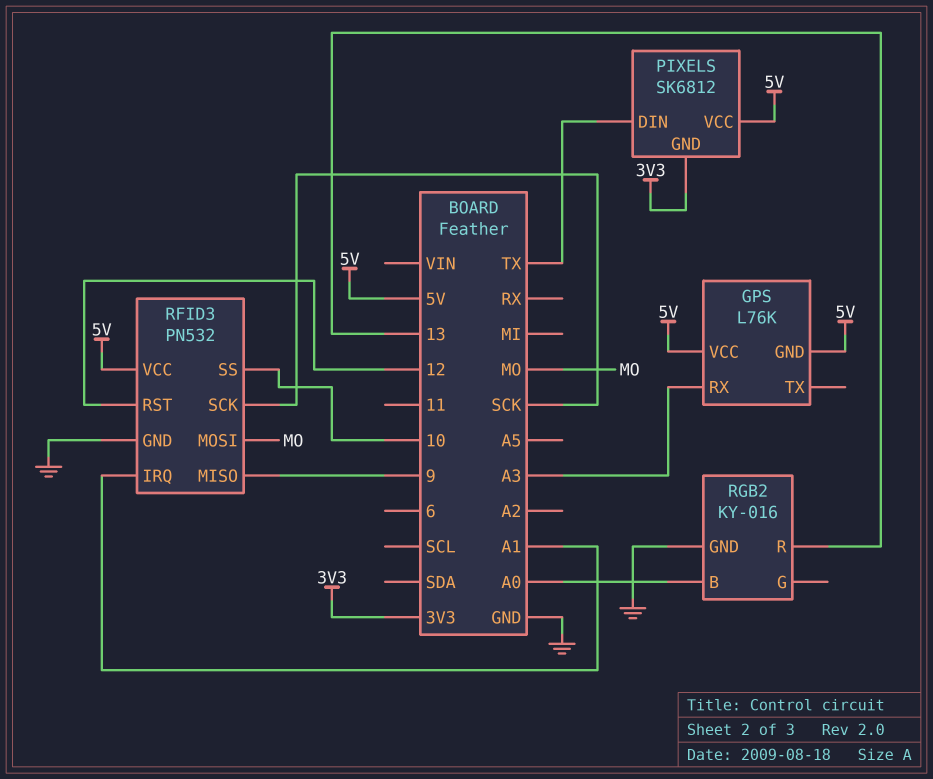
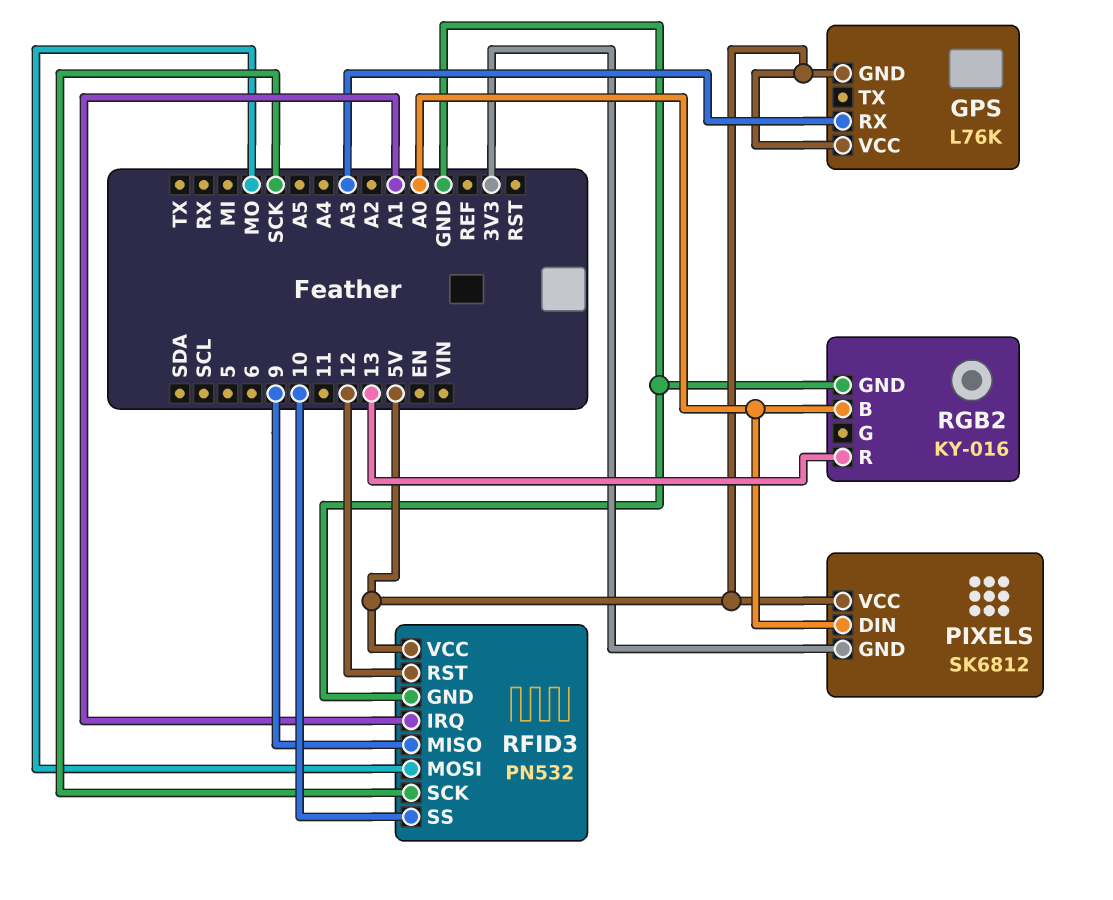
PIXELS pin DIN: TX -> A0

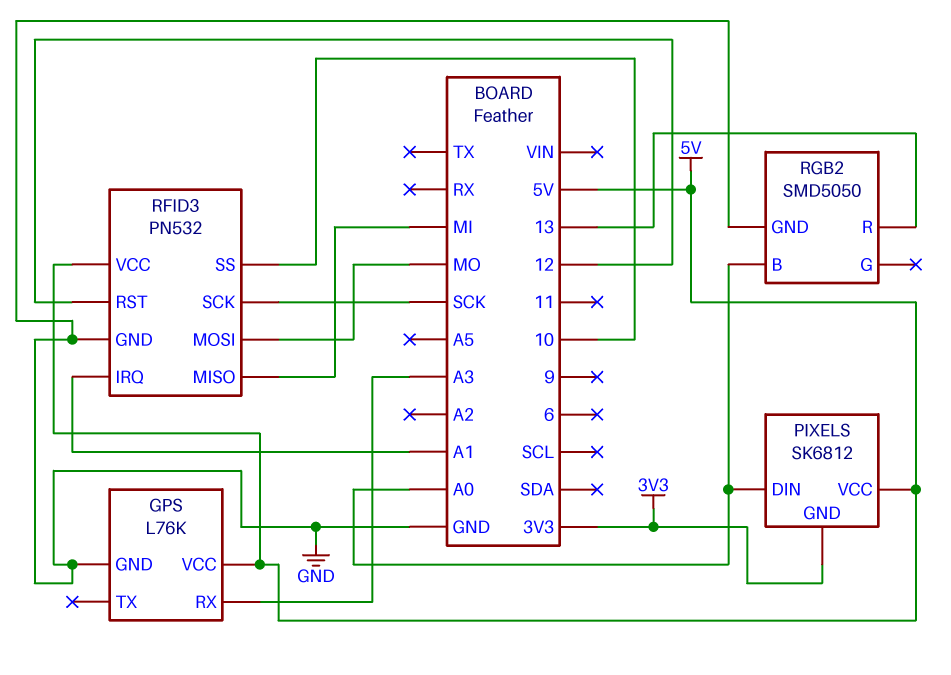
GPS pin GND: 5V -> GND
RFID3 pin MISO: 9 -> MI
RGB2: KY-016 -> SMD5050

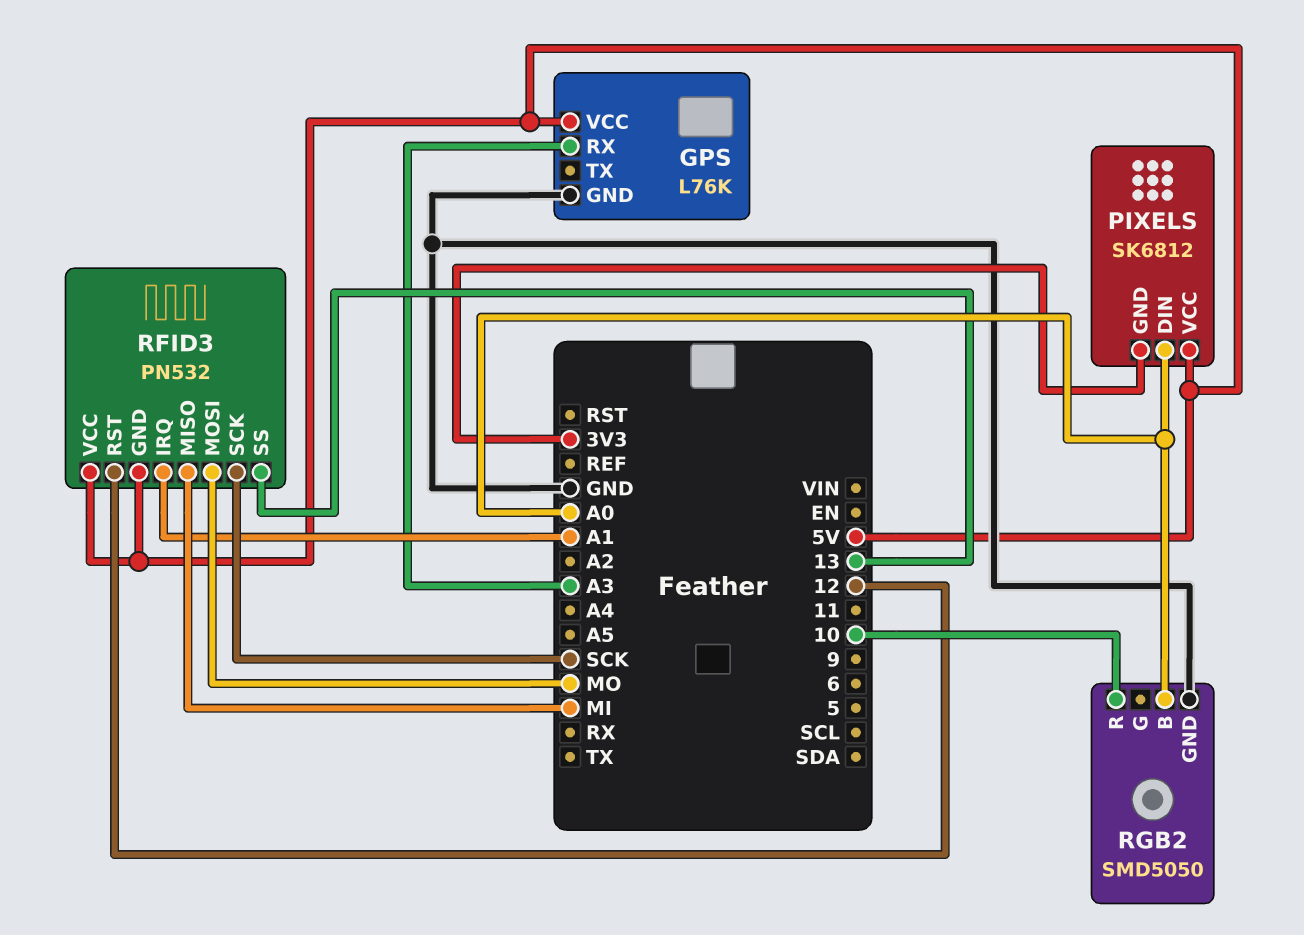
RFID3 pin GND: GND -> 5V
RFID3 pin SS: 10 -> 13
RGB2 pin R: 13 -> 10

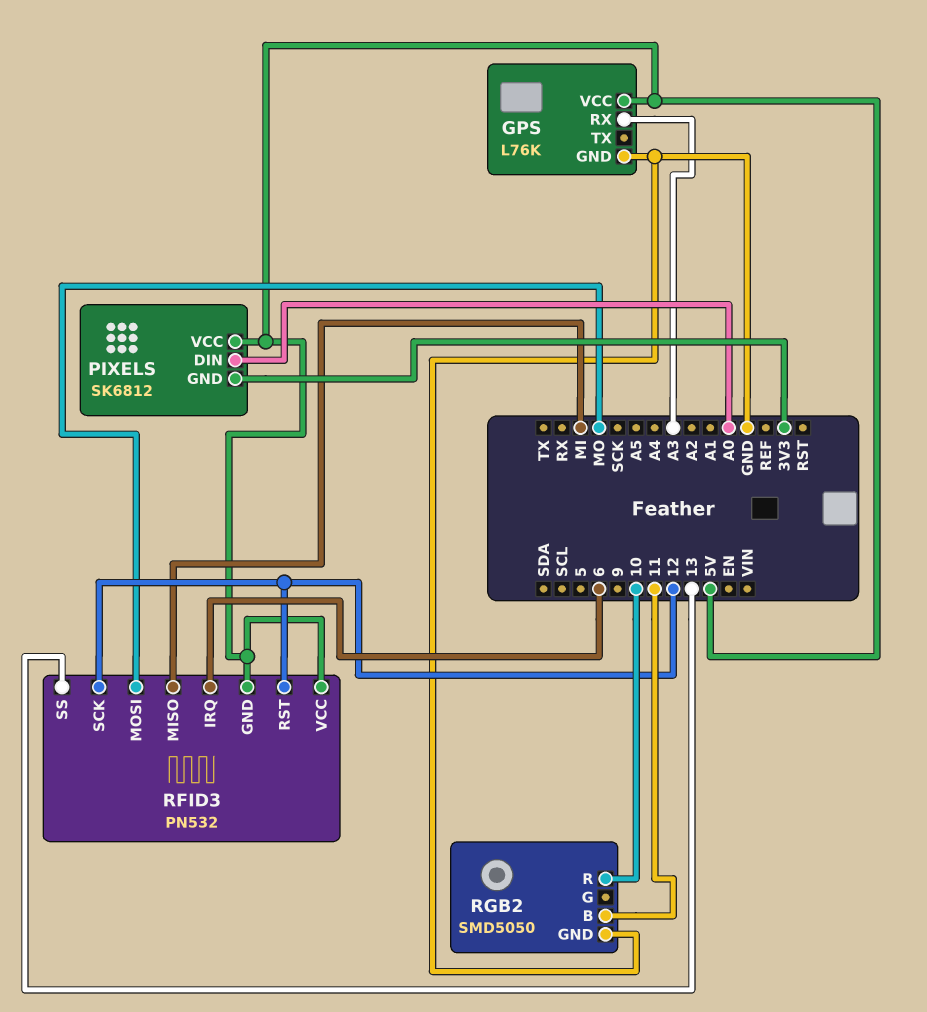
RFID3 pin IRQ: A1 -> 6
RFID3 pin SCK: SCK -> 12
RGB2 pin B: A0 -> 11

